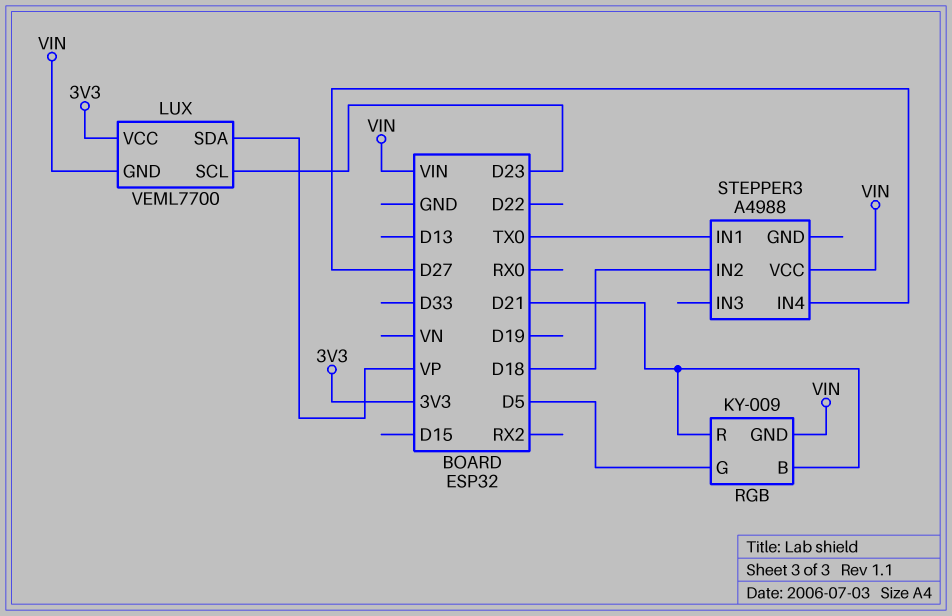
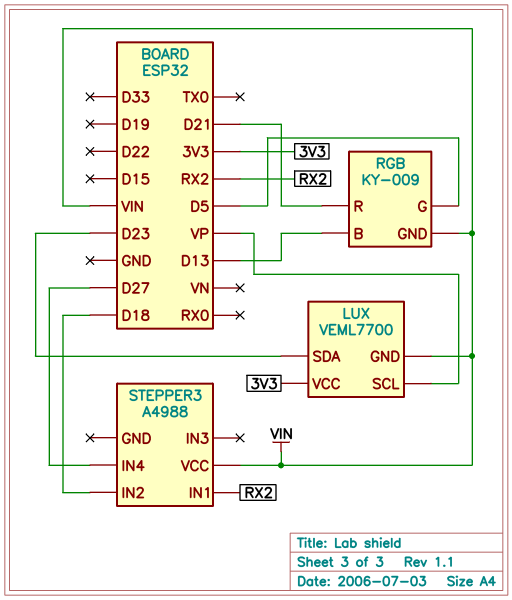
LUX pin SCL: D23 -> VP
LUX pin SDA: VP -> D23
RGB pin B: D21 -> D13
STEPPER3 pin IN1: TX0 -> RX2

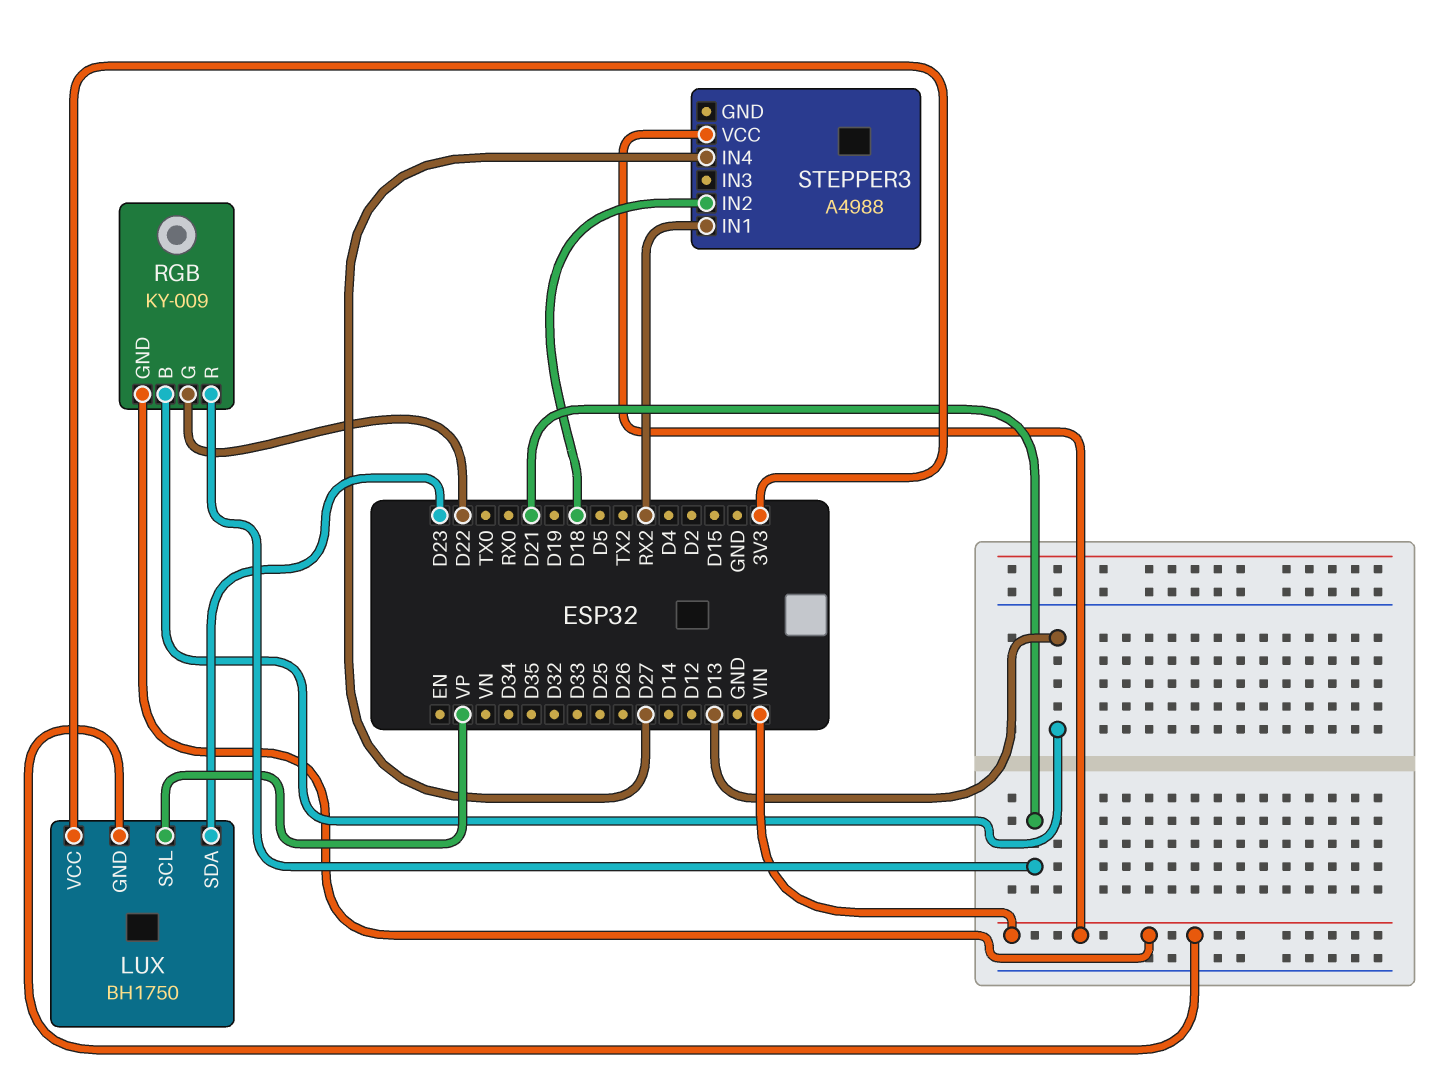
LUX: VEML7700 -> BH1750
RGB pin G: D5 -> D22

